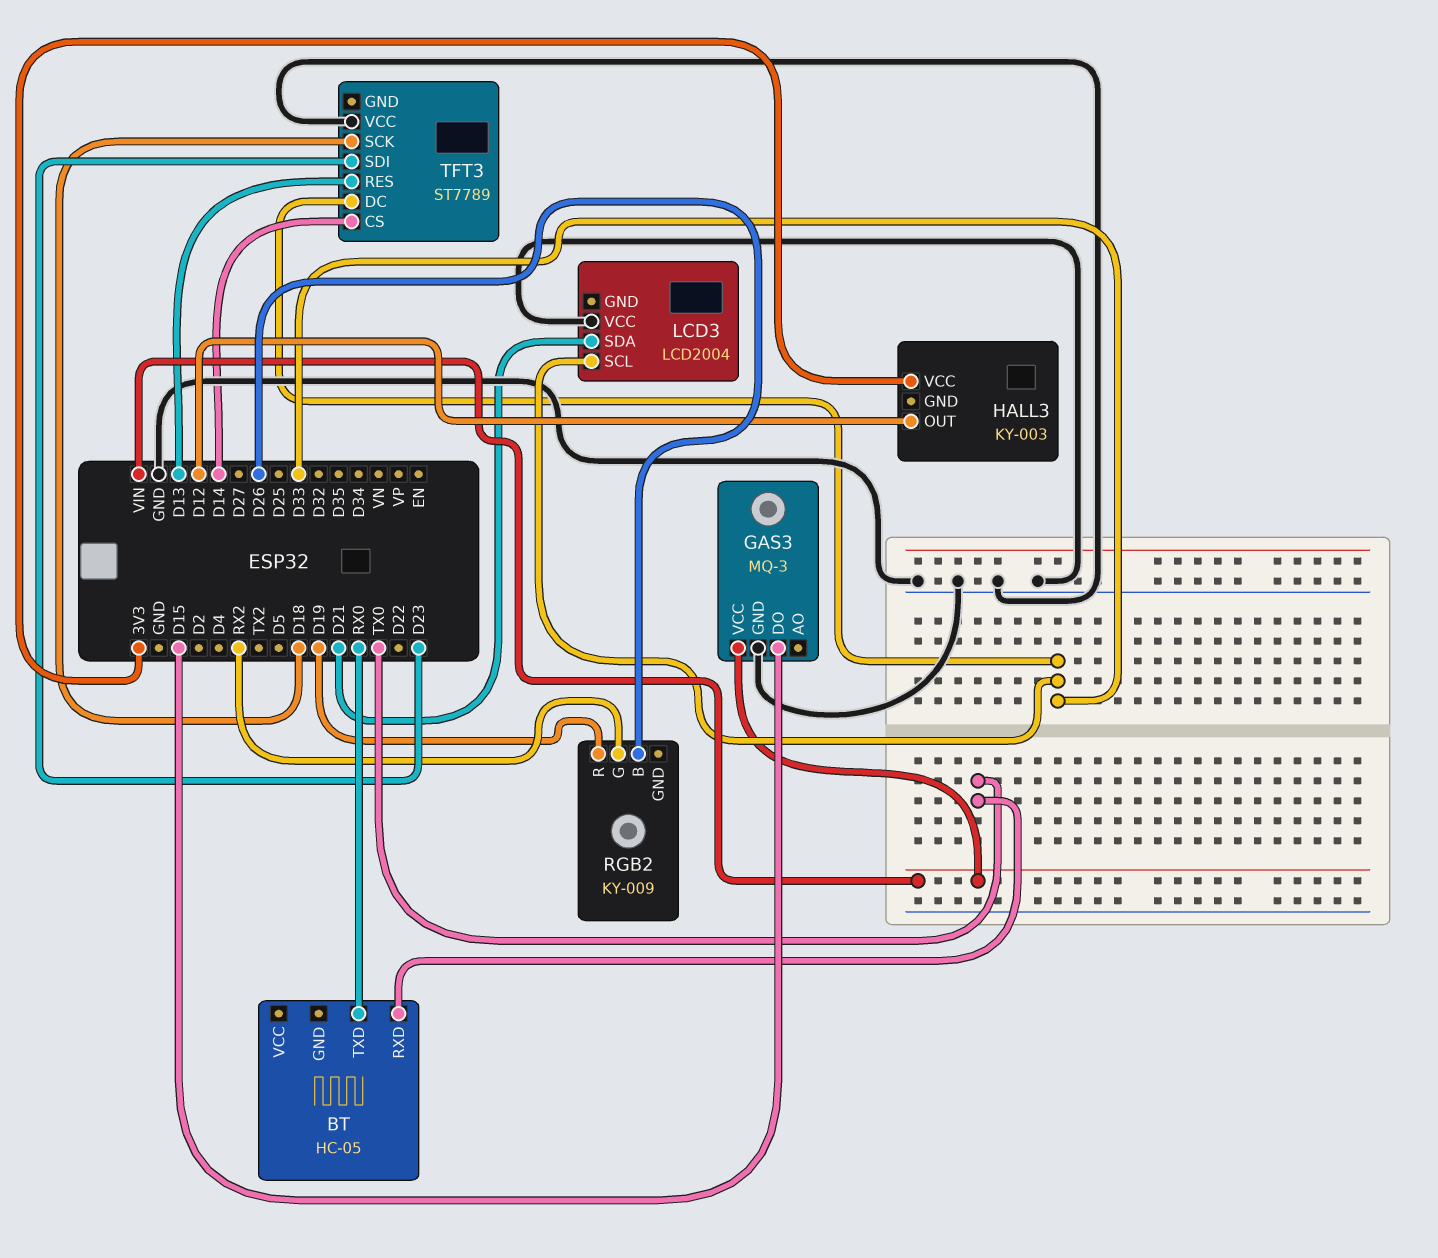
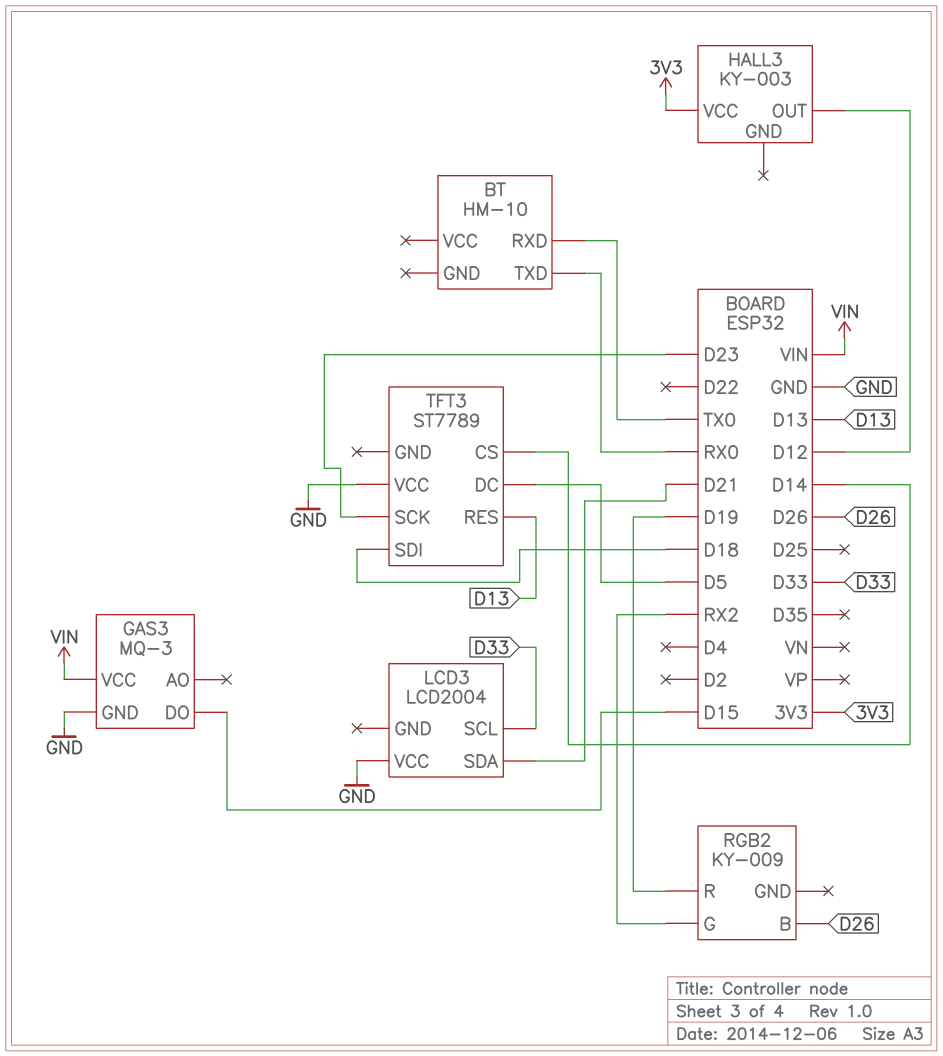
BT: HC-05 -> HM-10
TFT3 pin DC: D33 -> D5
TFT3 pin SCK: D18 -> D23
TFT3 pin SDI: D23 -> D18

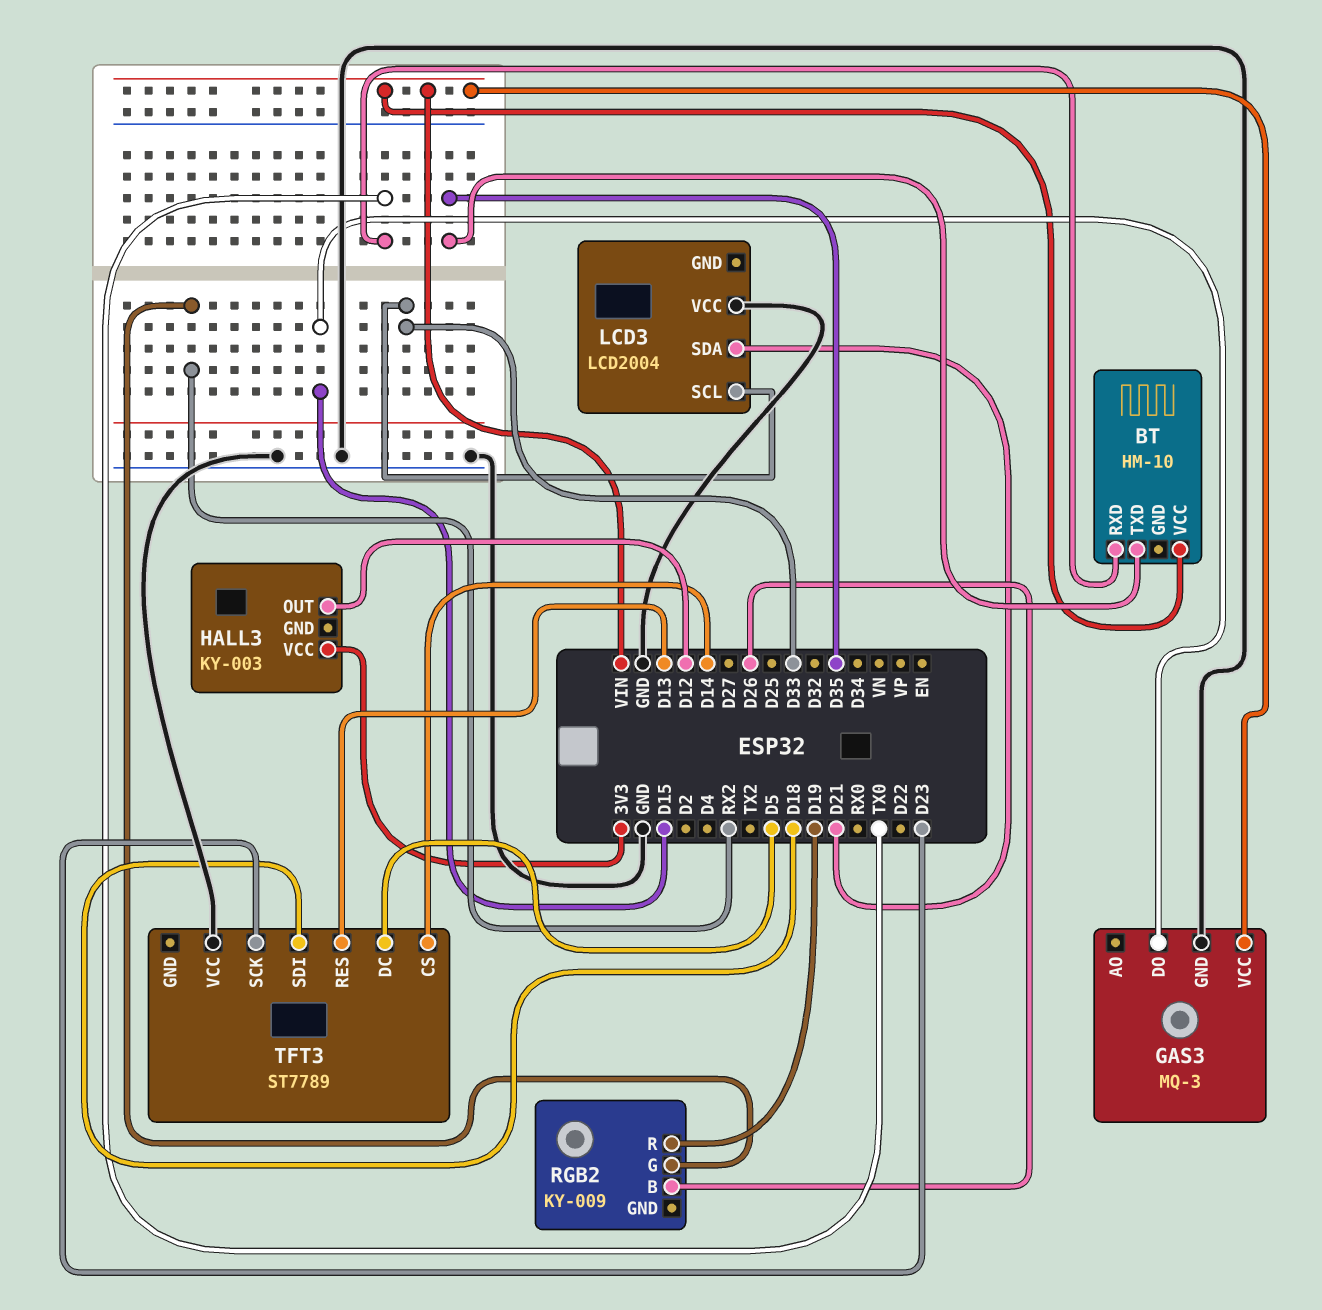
BT pin TXD: RX0 -> D35
BT pin VCC: none -> VIN

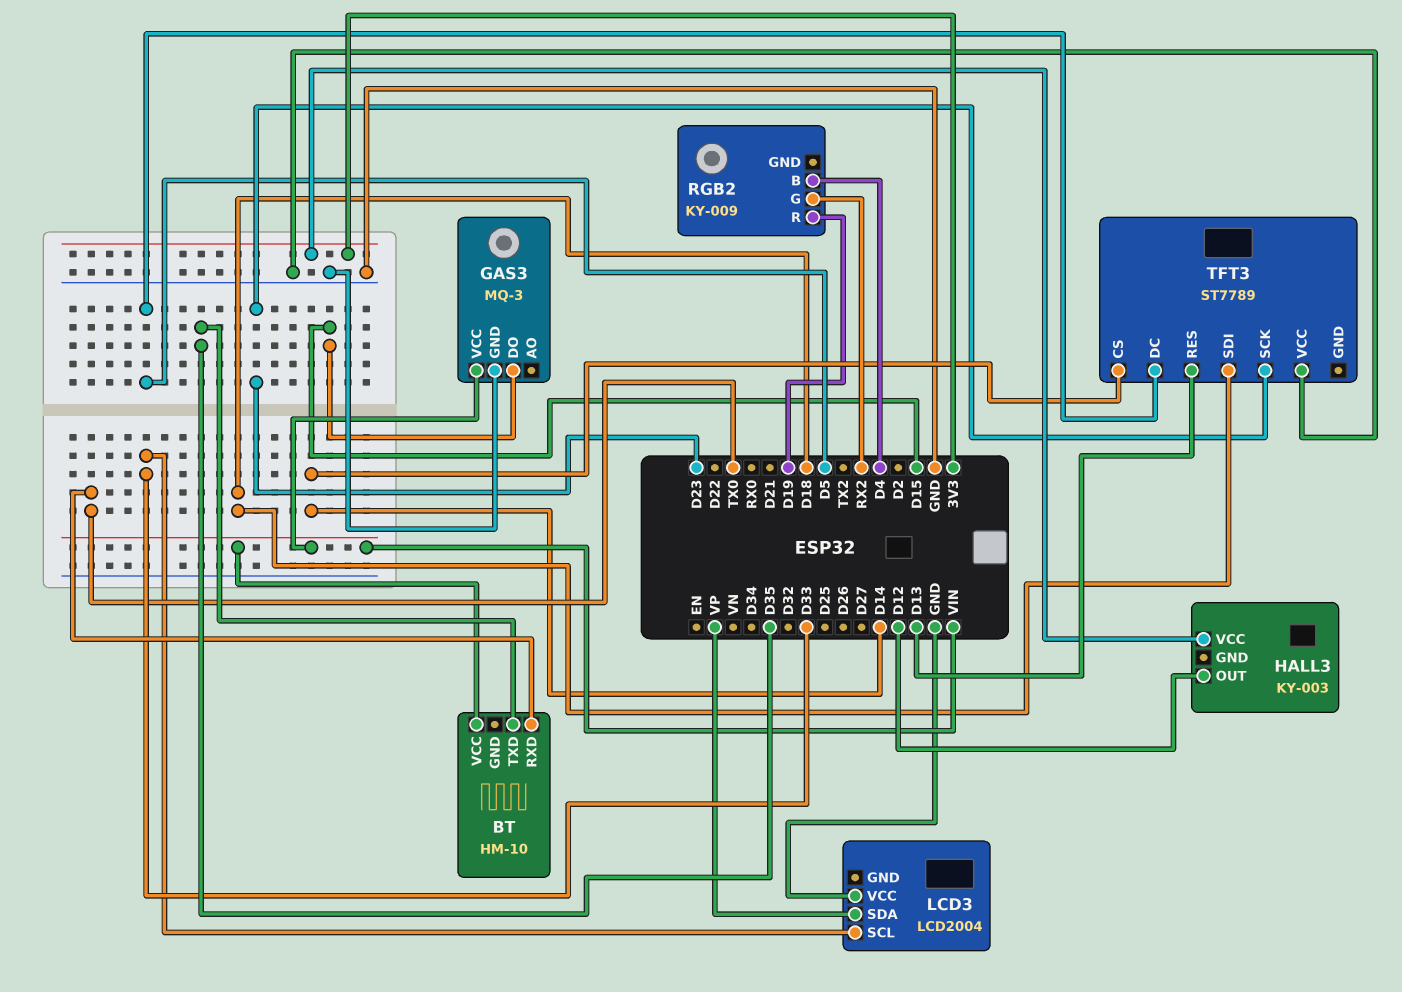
LCD3 pin SDA: D21 -> VP
RGB2 pin B: D26 -> D4

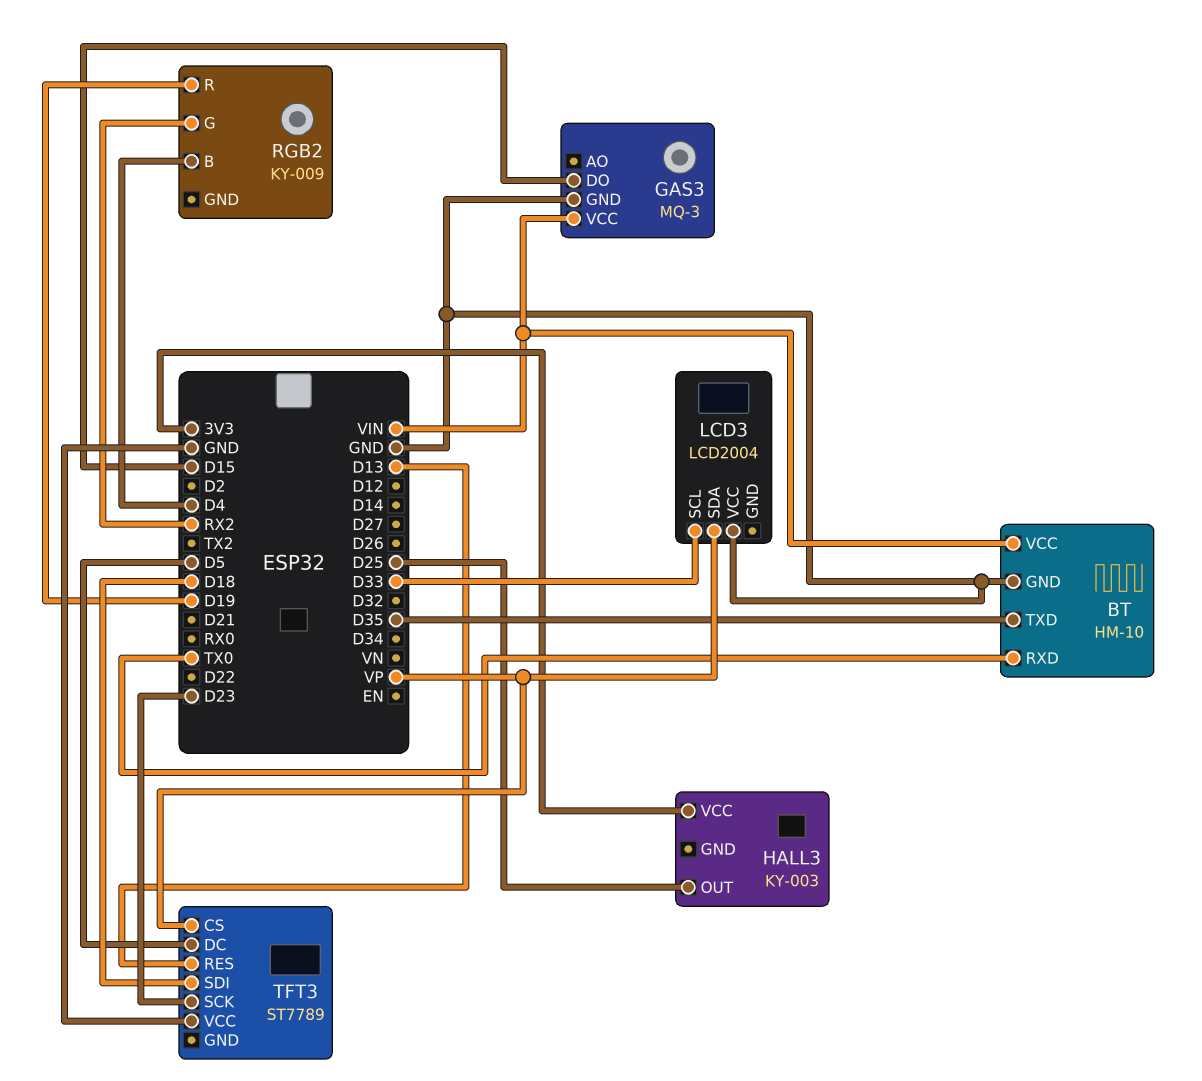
BT pin GND: none -> GND
HALL3 pin OUT: D12 -> D25
TFT3 pin CS: D14 -> VP

